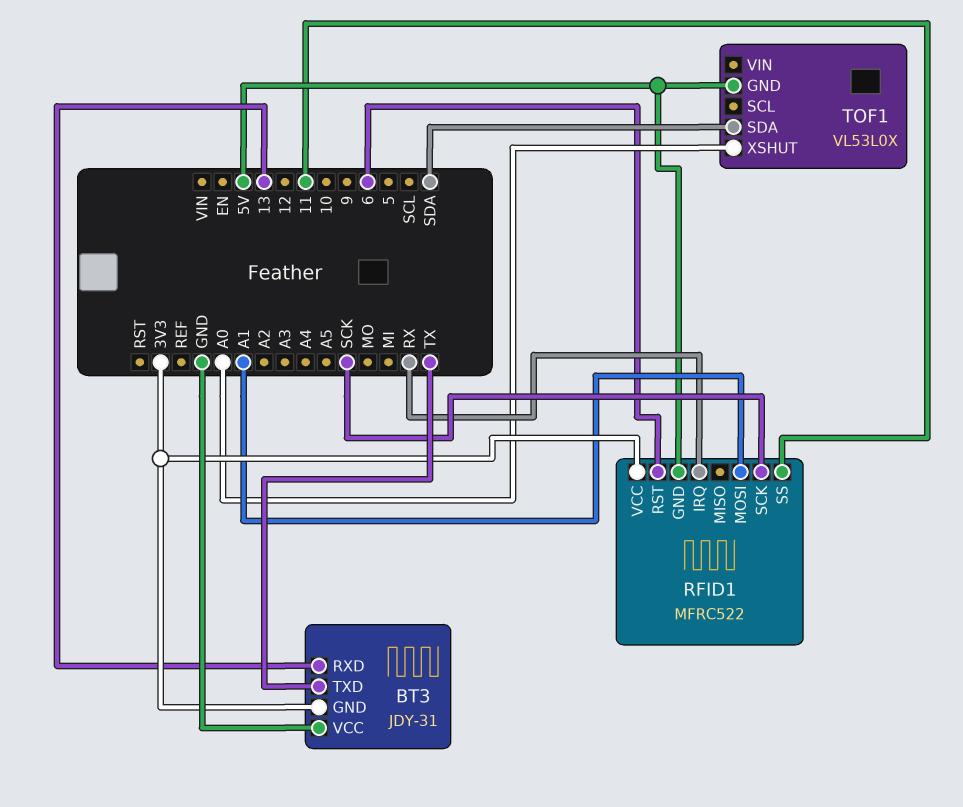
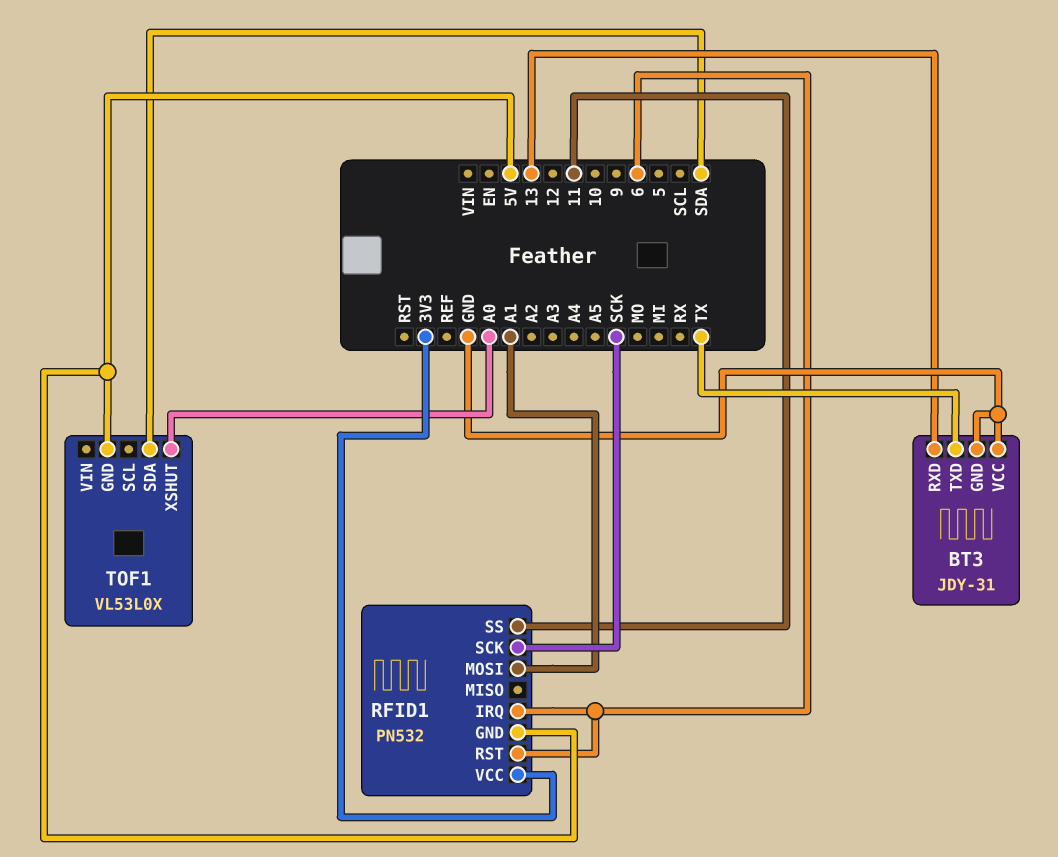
BT3 pin GND: 3V3 -> GND
RFID1: MFRC522 -> PN532
RFID1 pin IRQ: RX -> 6

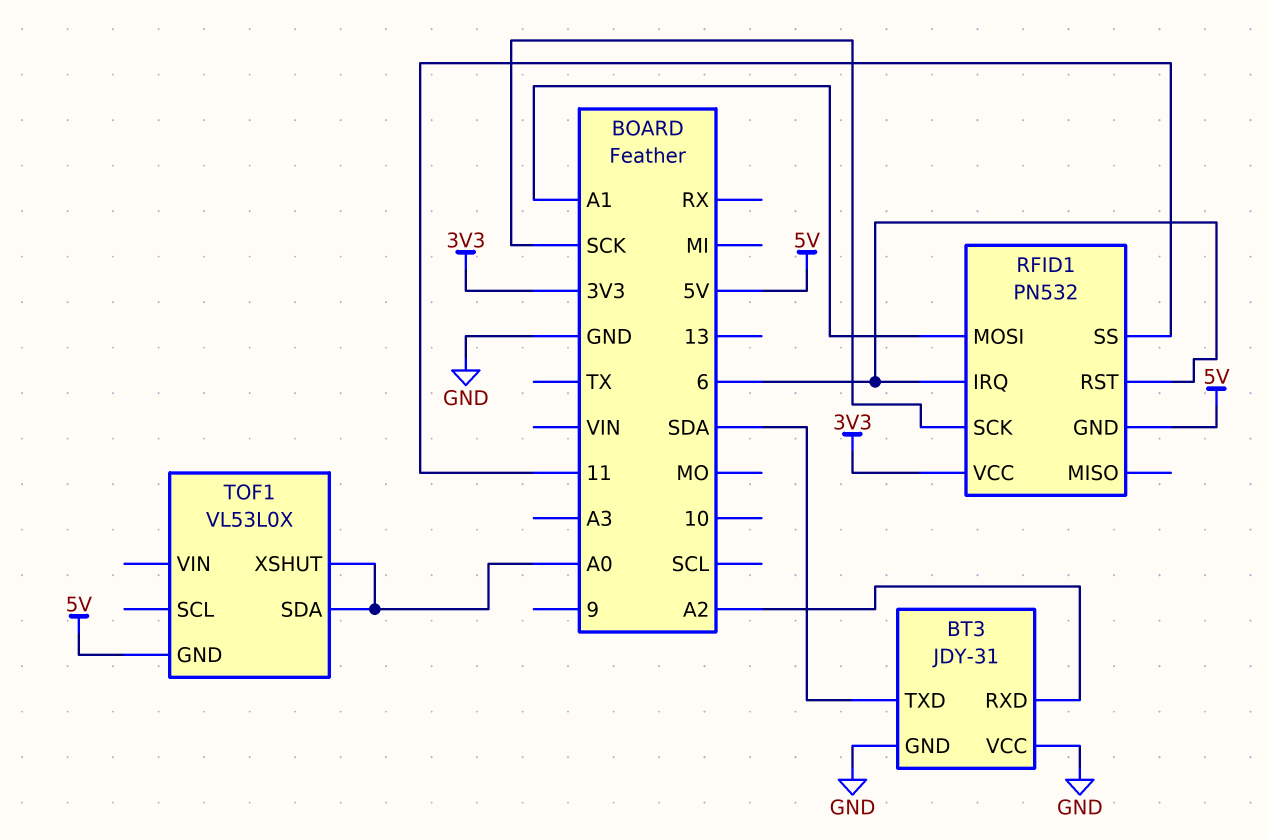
BT3 pin RXD: 13 -> A2
BT3 pin TXD: TX -> SDA
TOF1 pin SDA: SDA -> A0

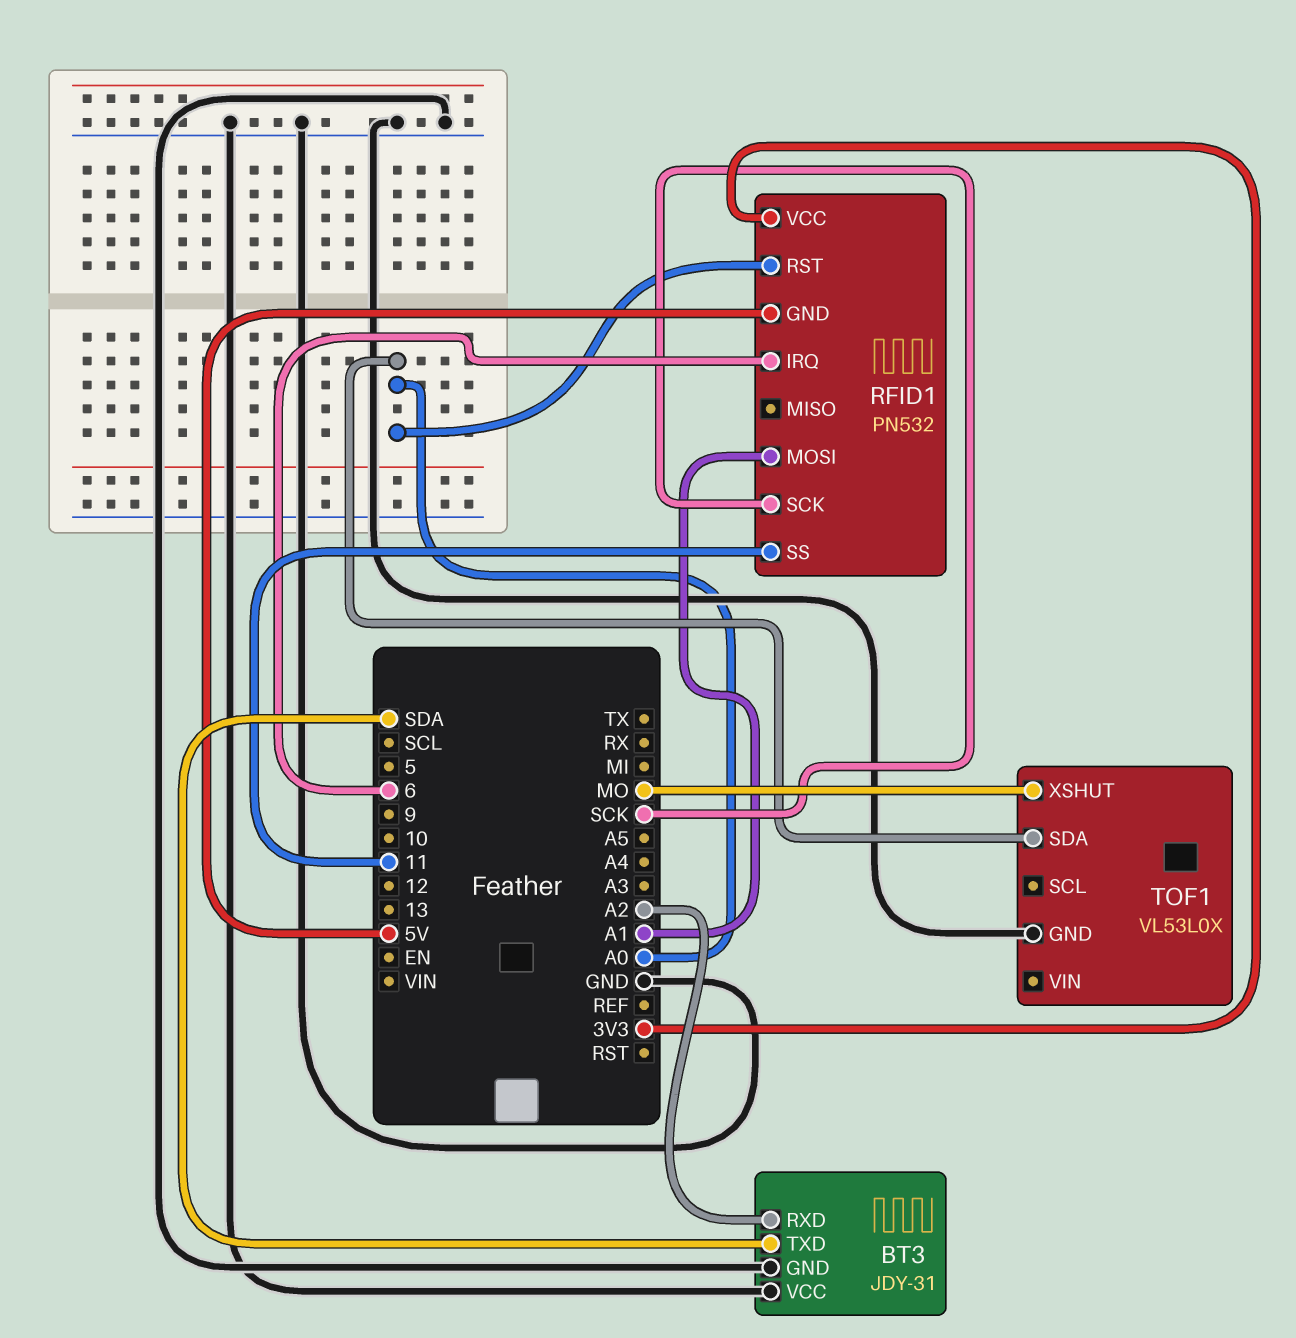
RFID1 pin RST: 6 -> A0
TOF1 pin GND: 5V -> GND
TOF1 pin XSHUT: A0 -> MO

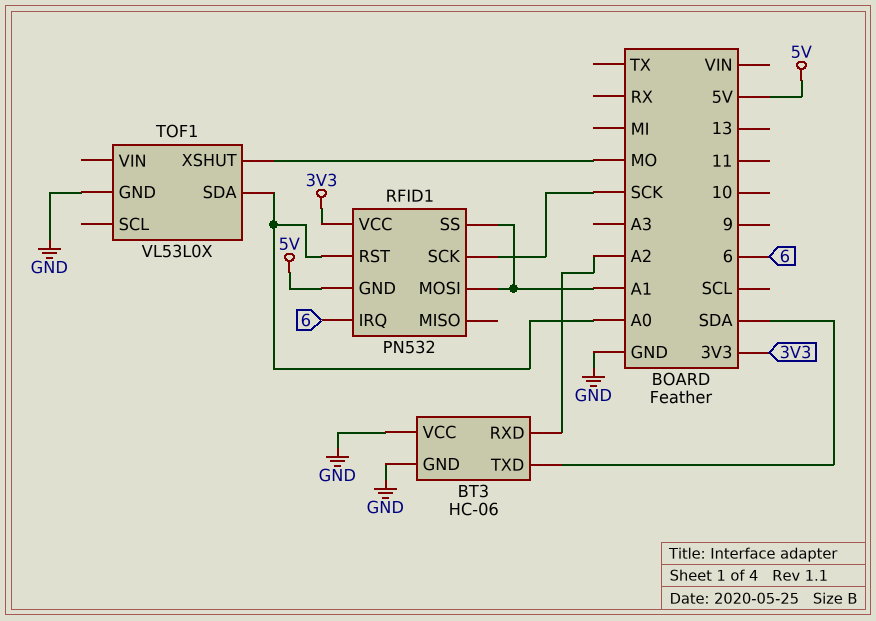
BT3: JDY-31 -> HC-06
RFID1 pin SS: 11 -> A1

